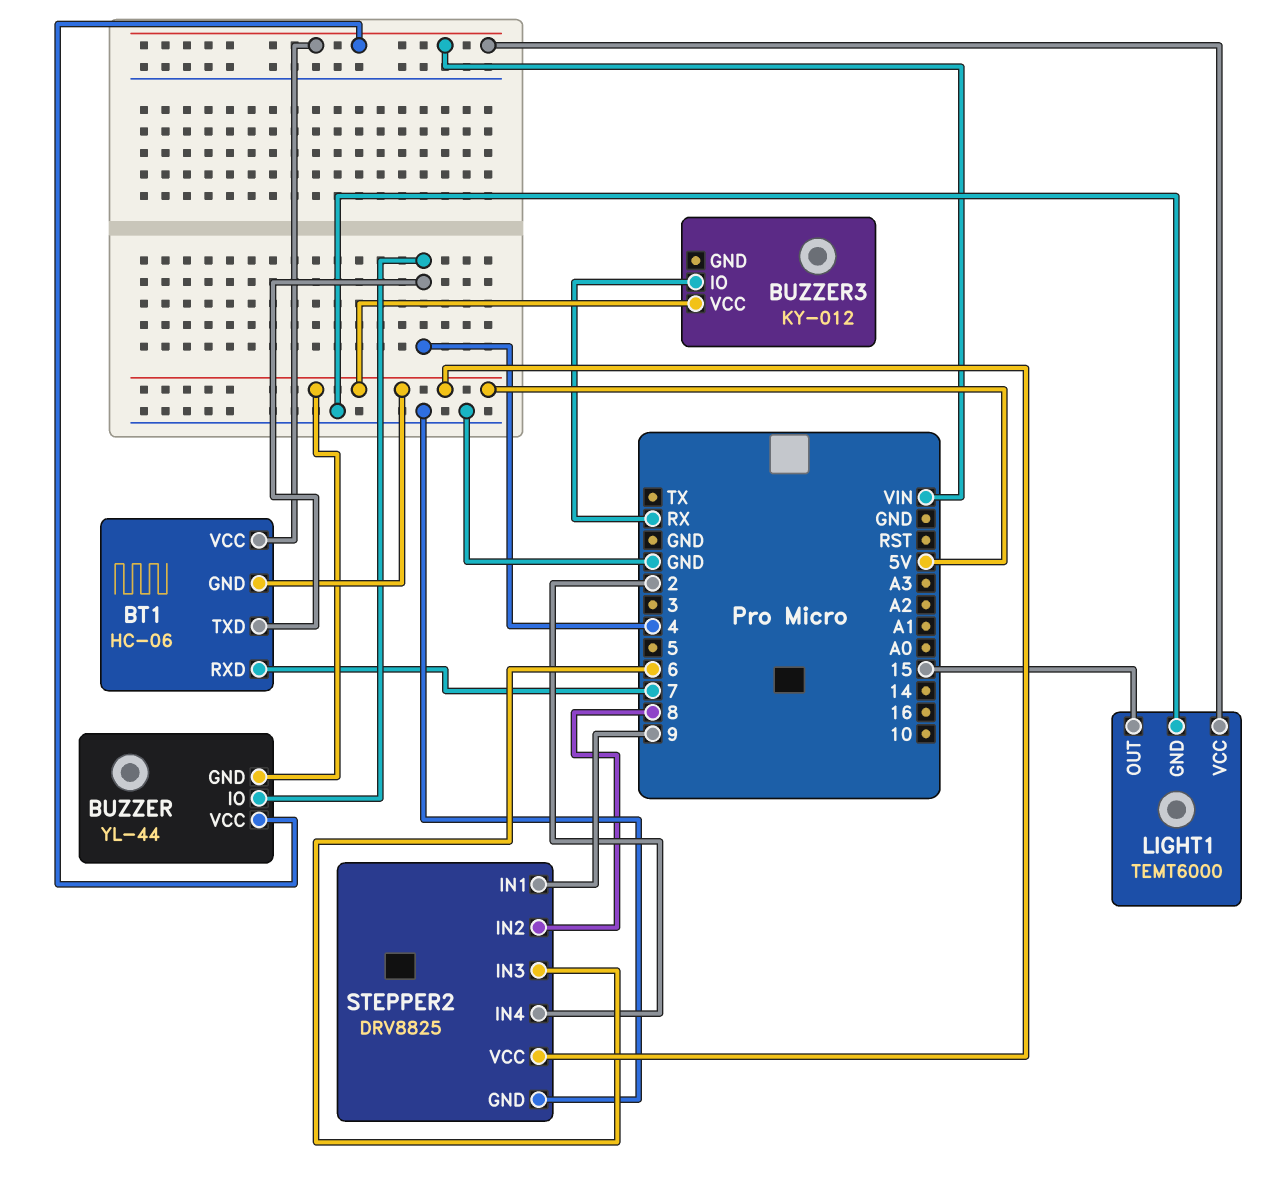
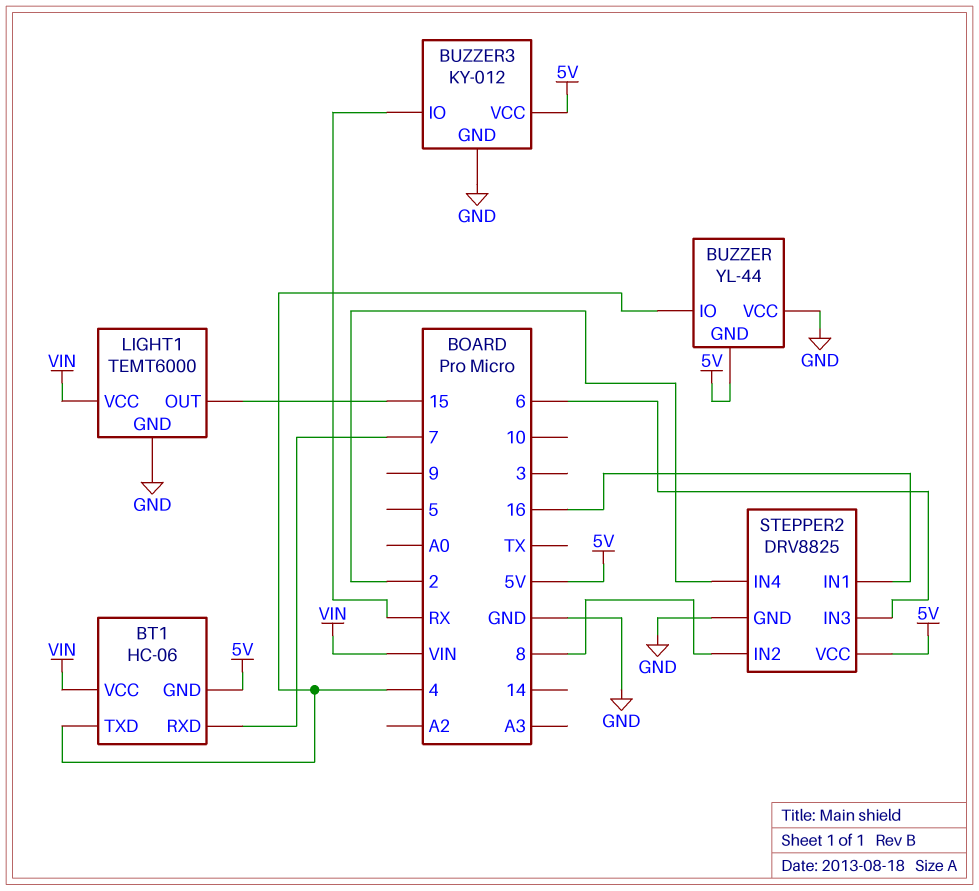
BUZZER pin VCC: VIN -> GND
BUZZER3 pin GND: none -> GND
STEPPER2 pin IN1: 9 -> 16

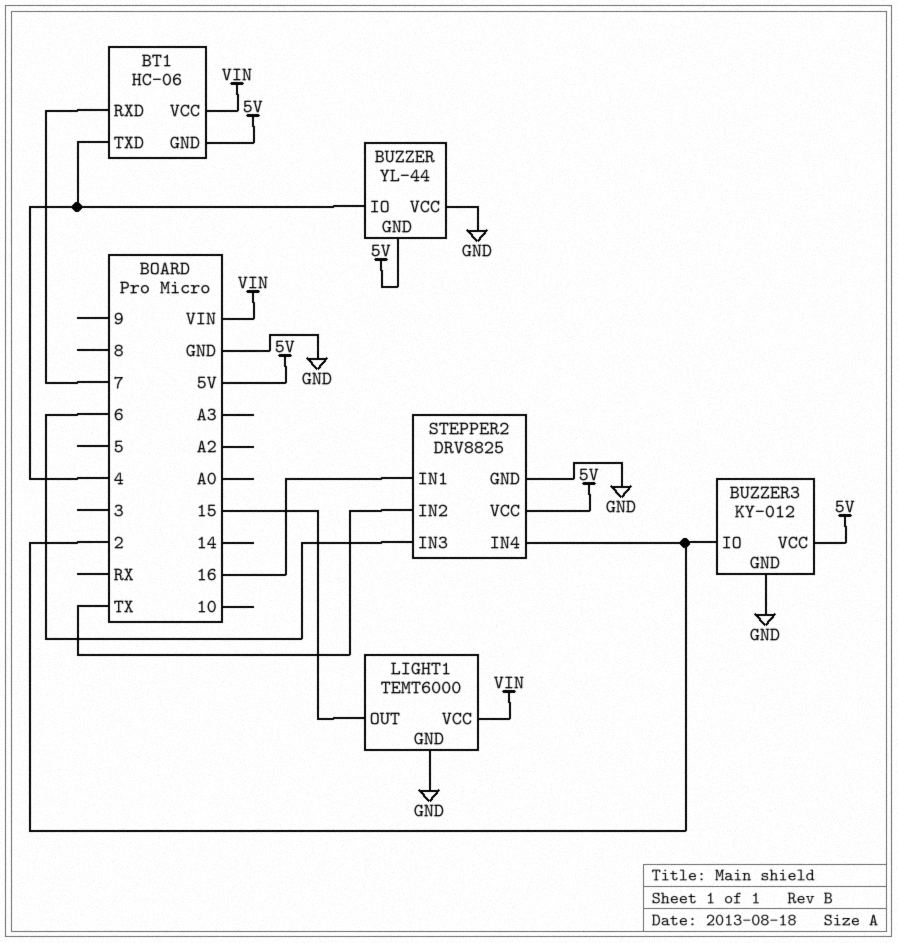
BUZZER3 pin IO: RX -> 2
STEPPER2 pin IN2: 8 -> TX

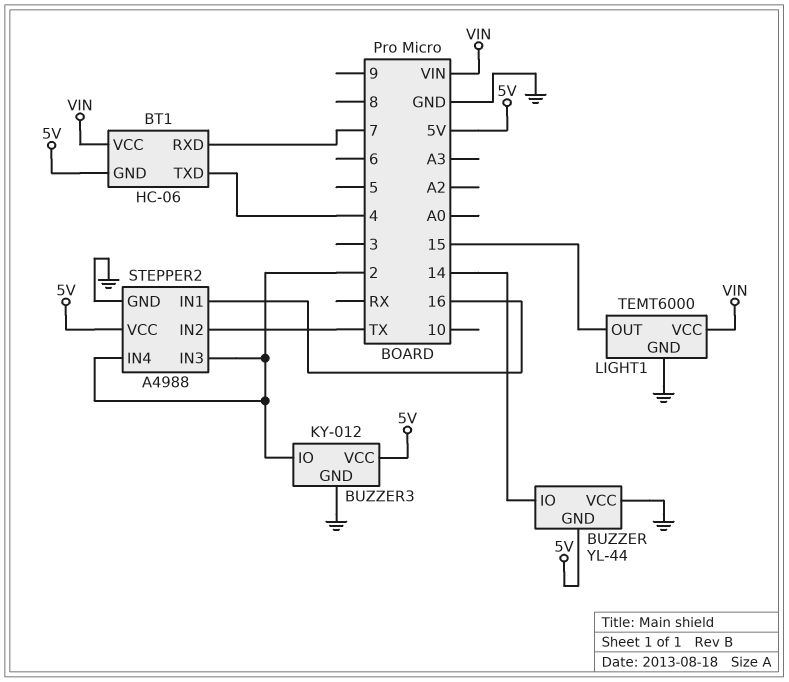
BUZZER pin IO: 4 -> 14
STEPPER2: DRV8825 -> A4988
STEPPER2 pin IN3: 6 -> 2

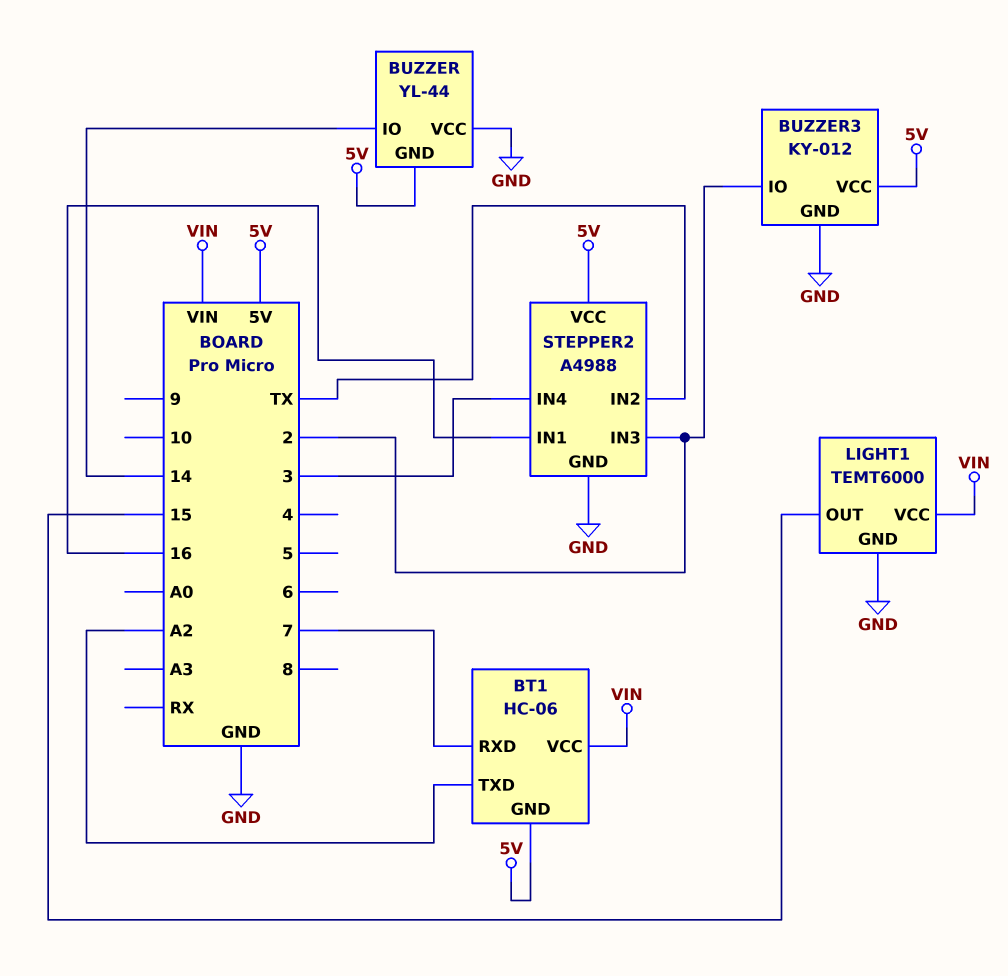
BT1 pin TXD: 4 -> A2
STEPPER2 pin IN4: 2 -> 3

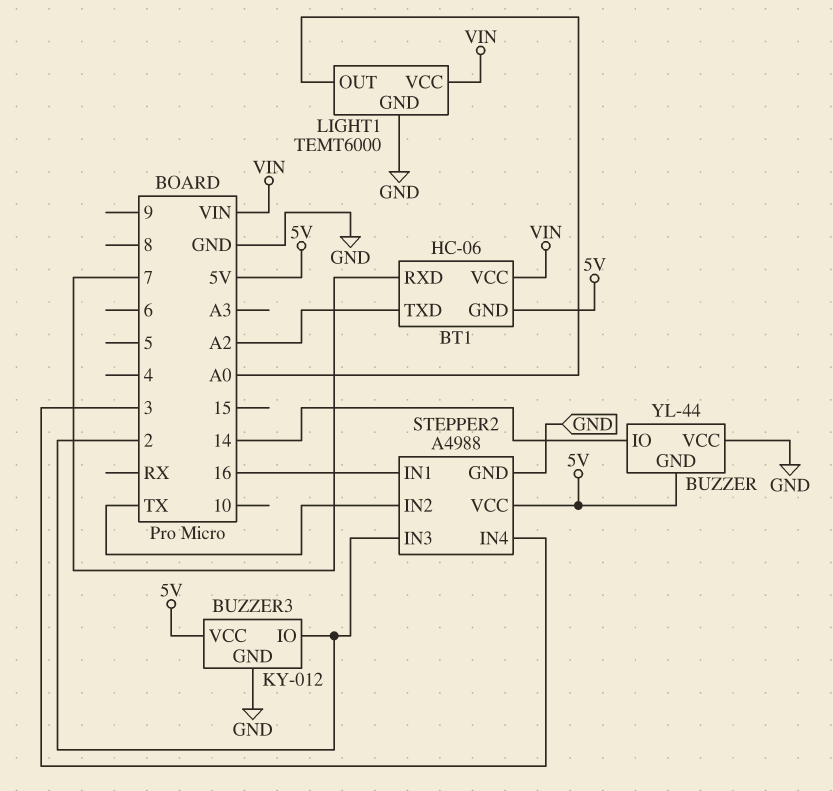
LIGHT1 pin OUT: 15 -> A0

